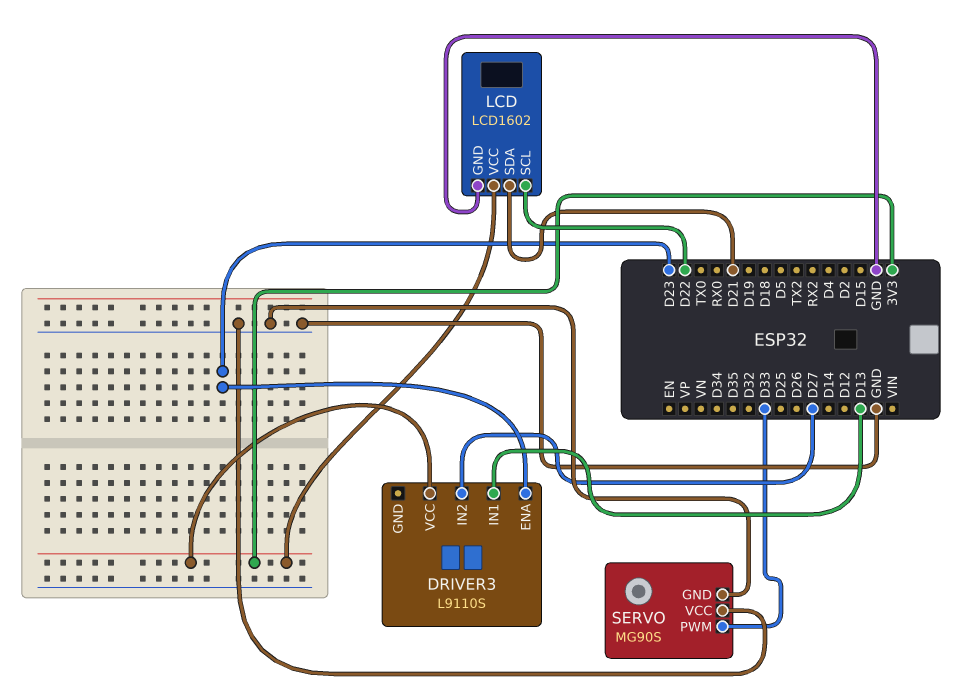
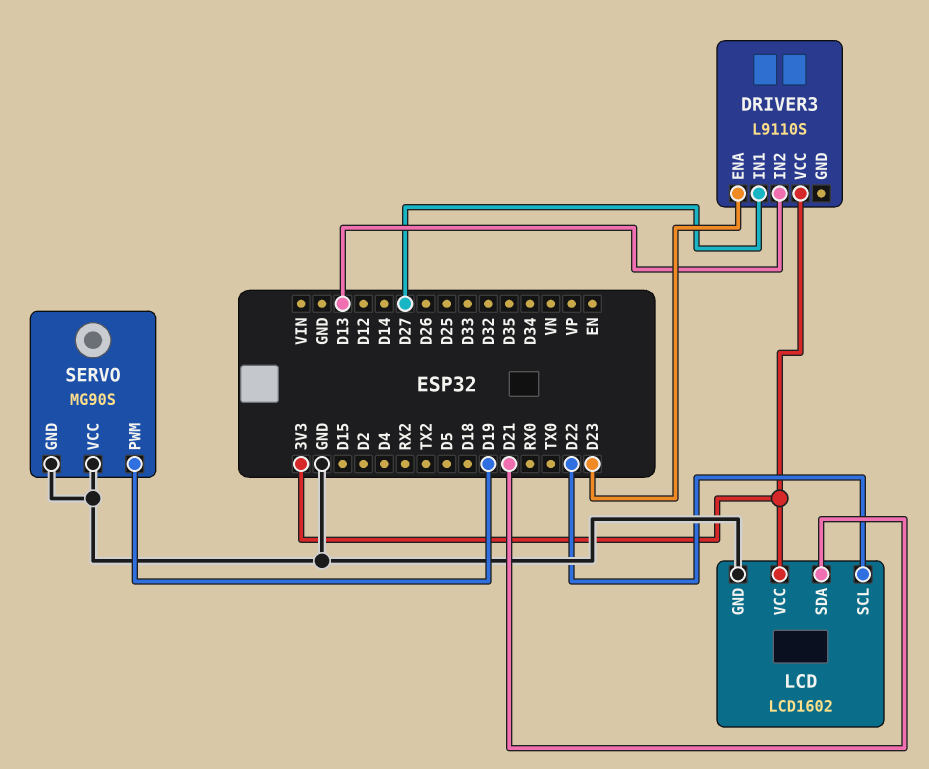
DRIVER3 pin IN1: D13 -> D27
DRIVER3 pin IN2: D27 -> D13
SERVO pin PWM: D33 -> D19

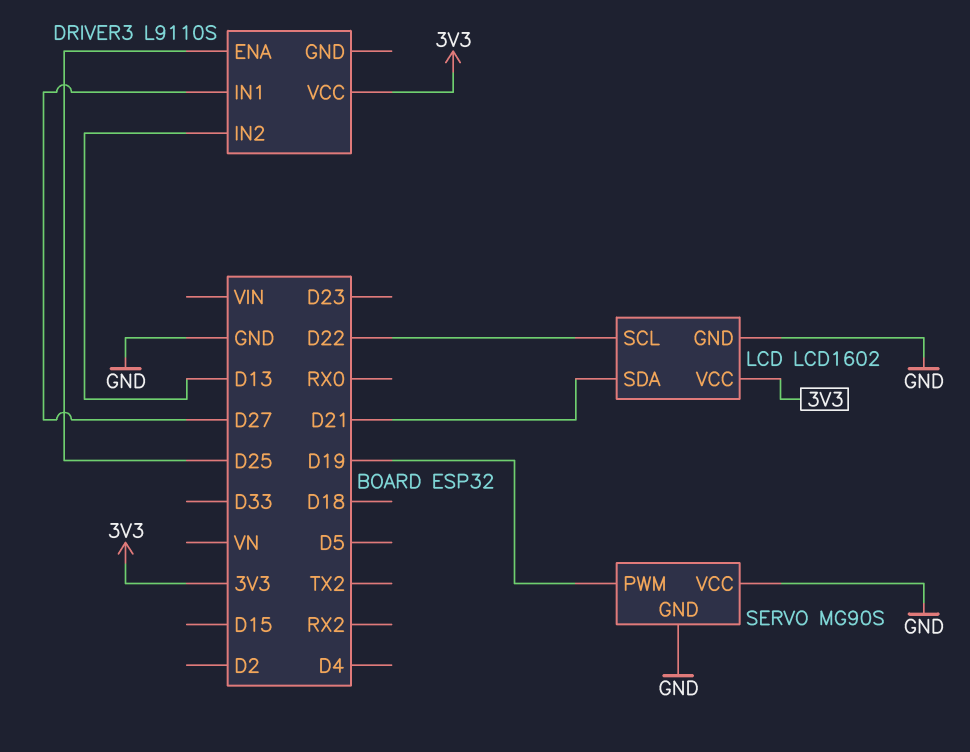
DRIVER3 pin ENA: D23 -> D25

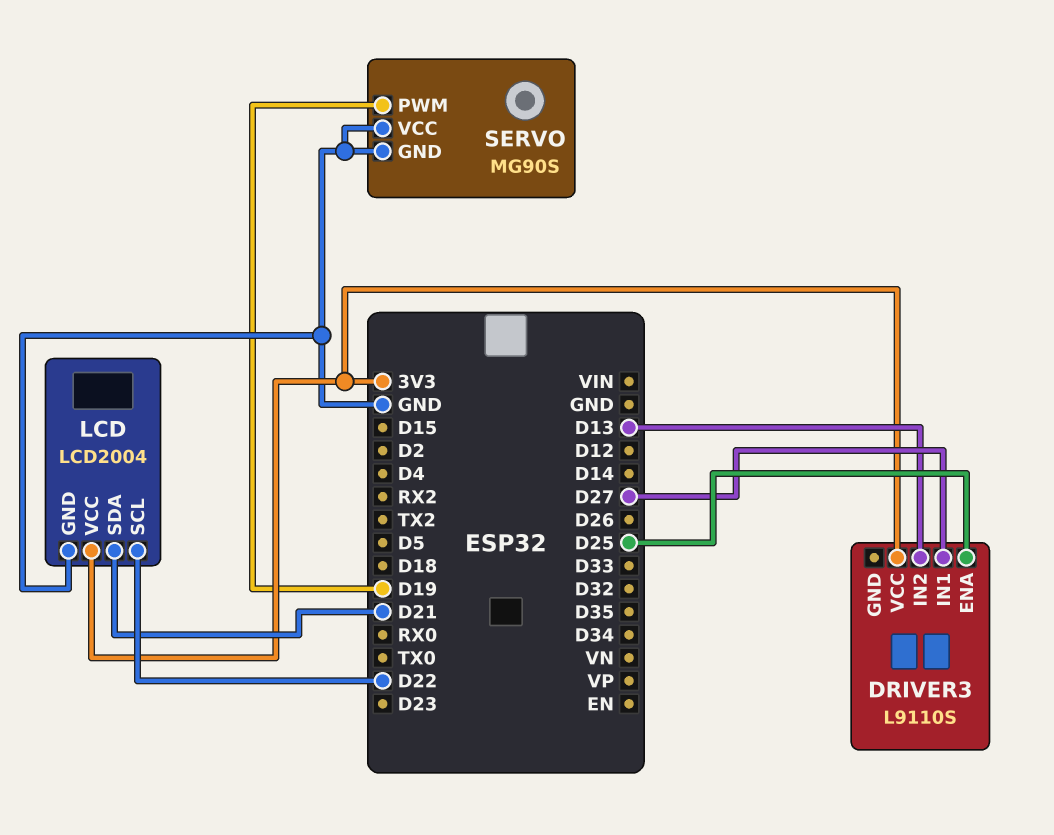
LCD: LCD1602 -> LCD2004

